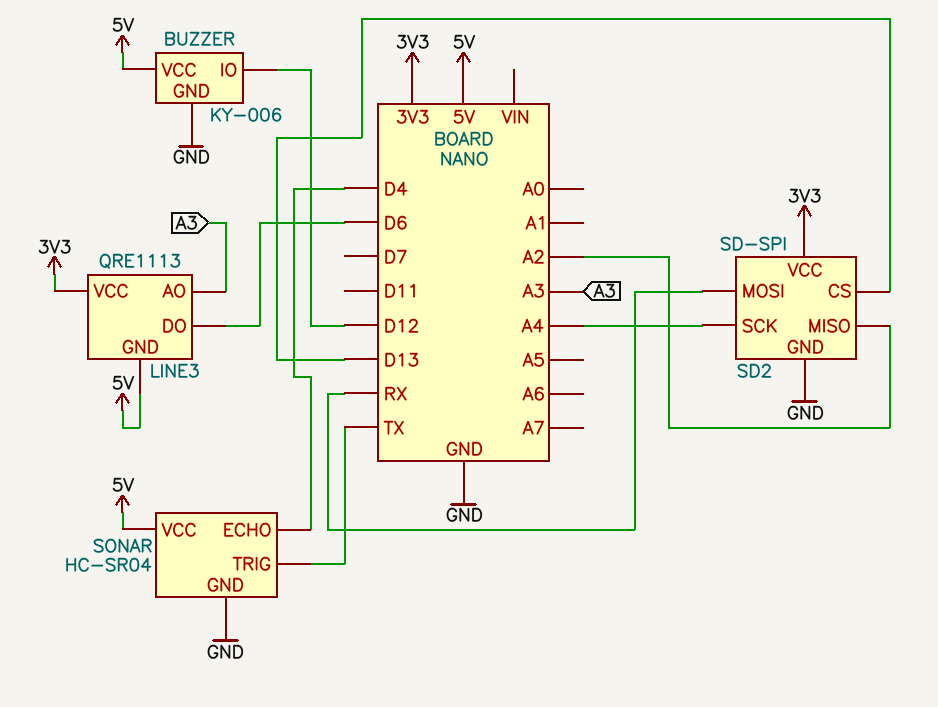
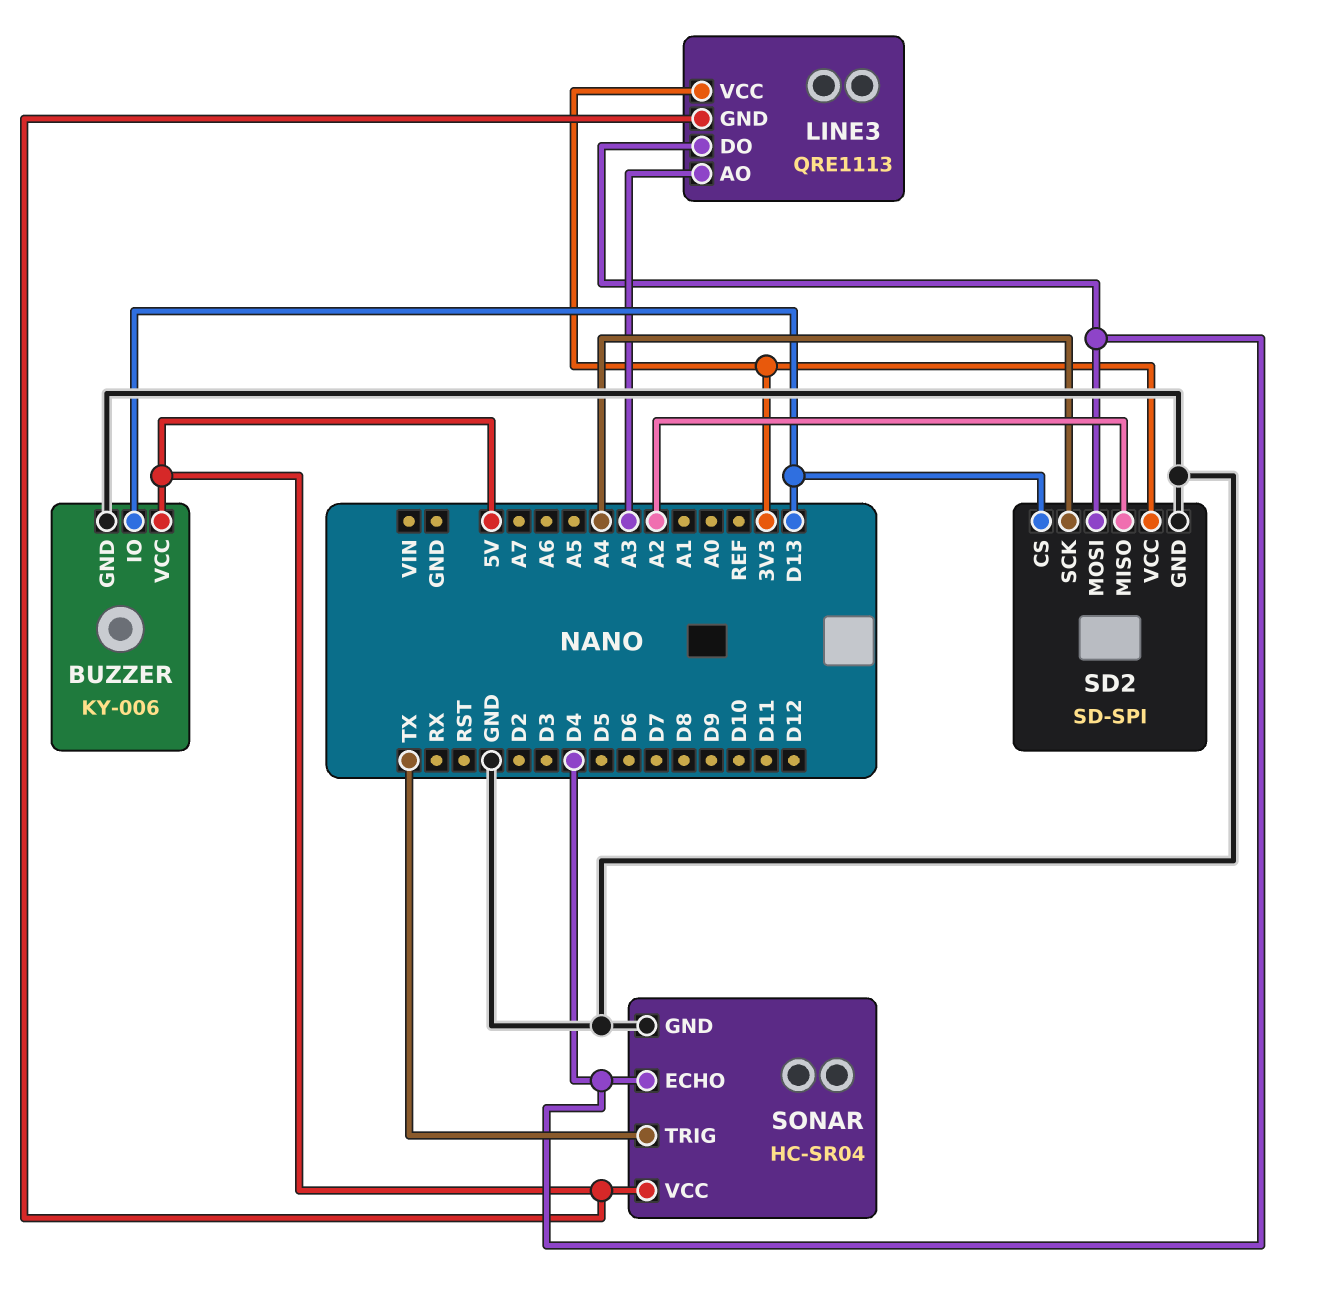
BUZZER pin IO: D12 -> D13
LINE3 pin DO: D6 -> D4
SD2 pin MOSI: RX -> D4

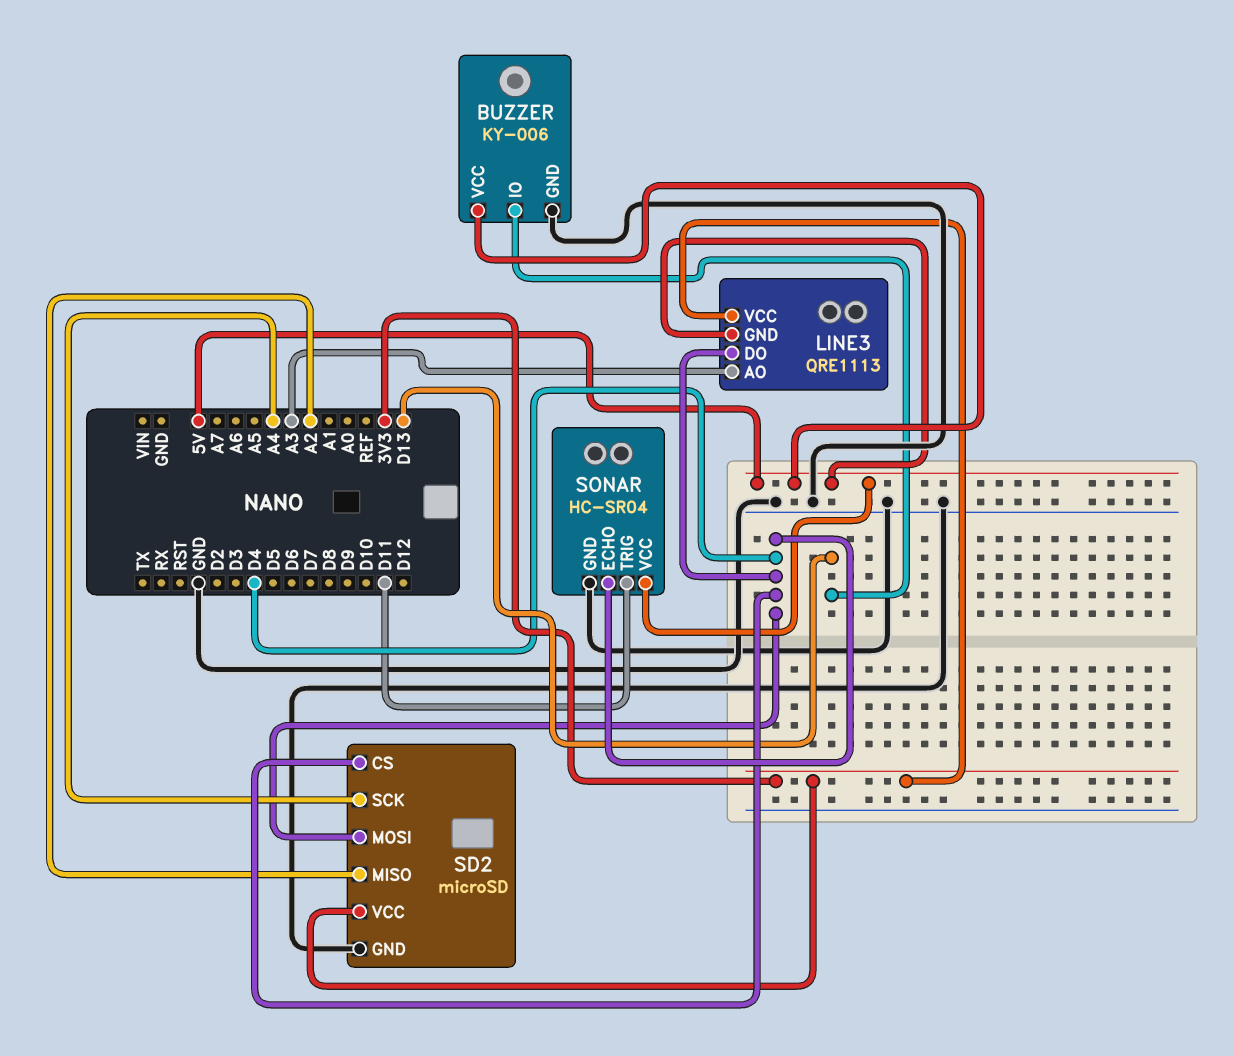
SD2: SD-SPI -> microSD
SD2 pin CS: D13 -> D4
SONAR pin TRIG: TX -> D11

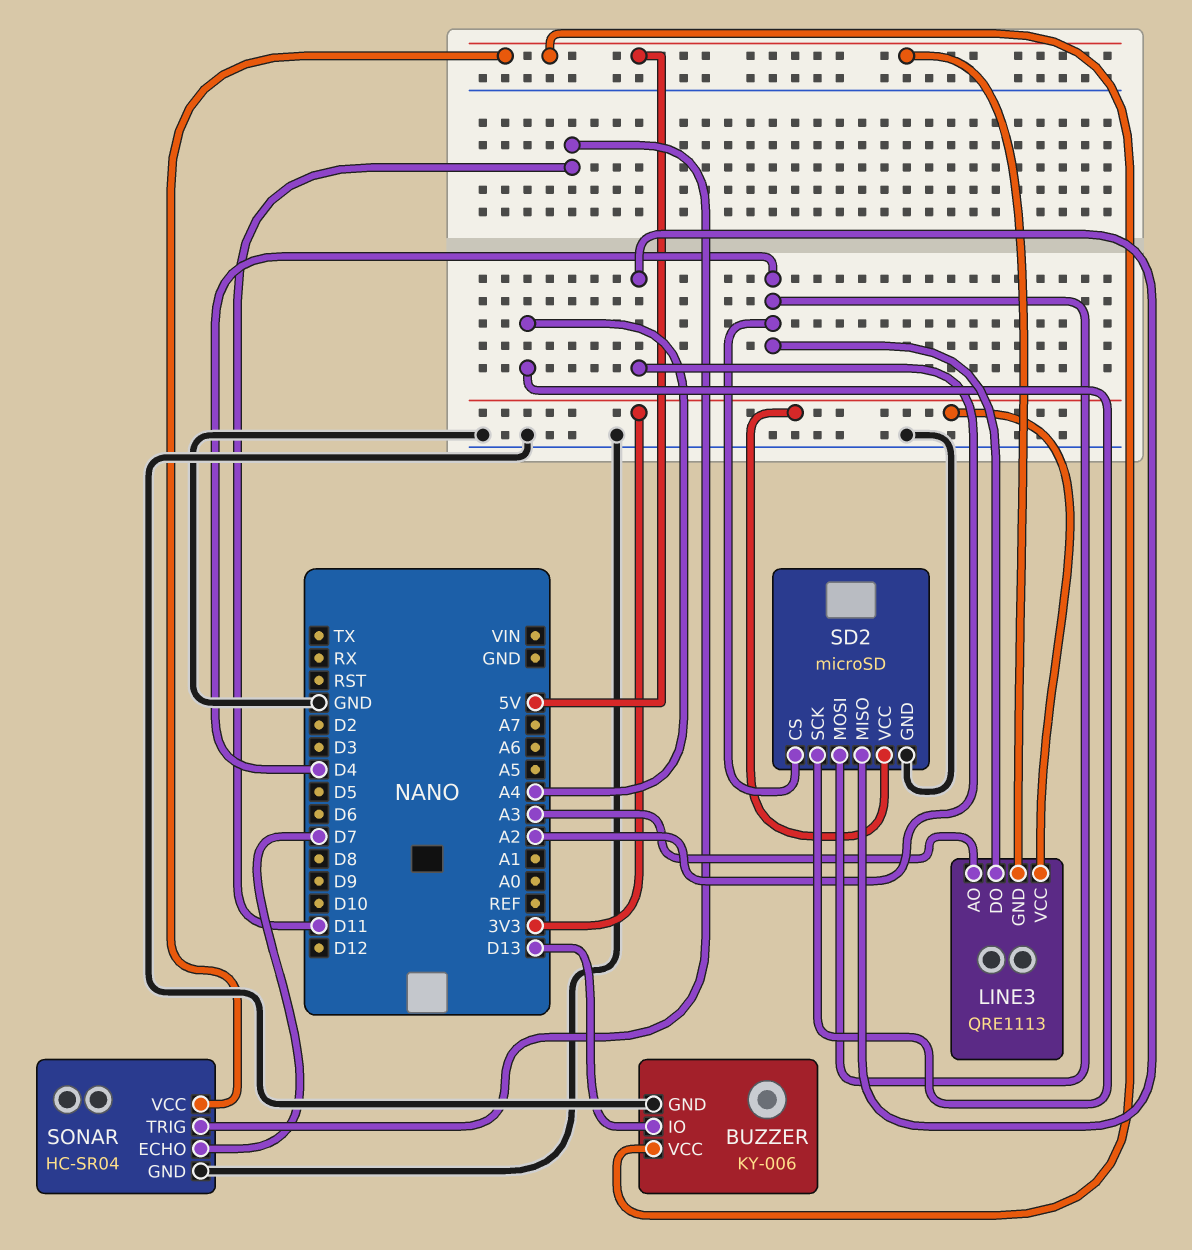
SONAR pin ECHO: D4 -> D7

